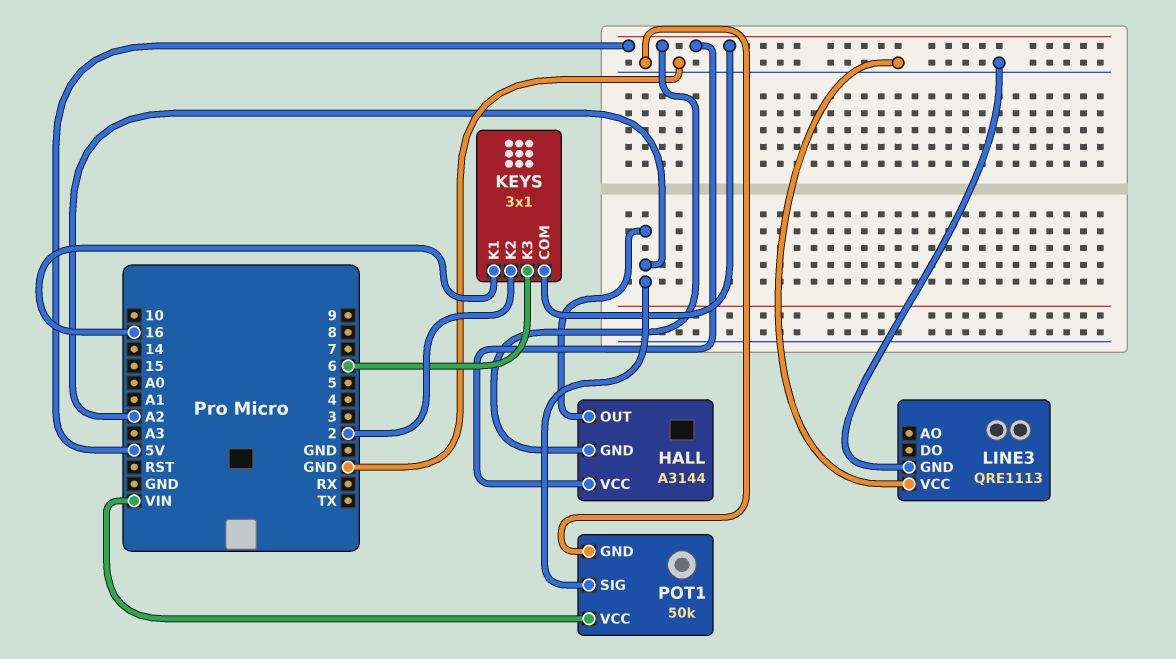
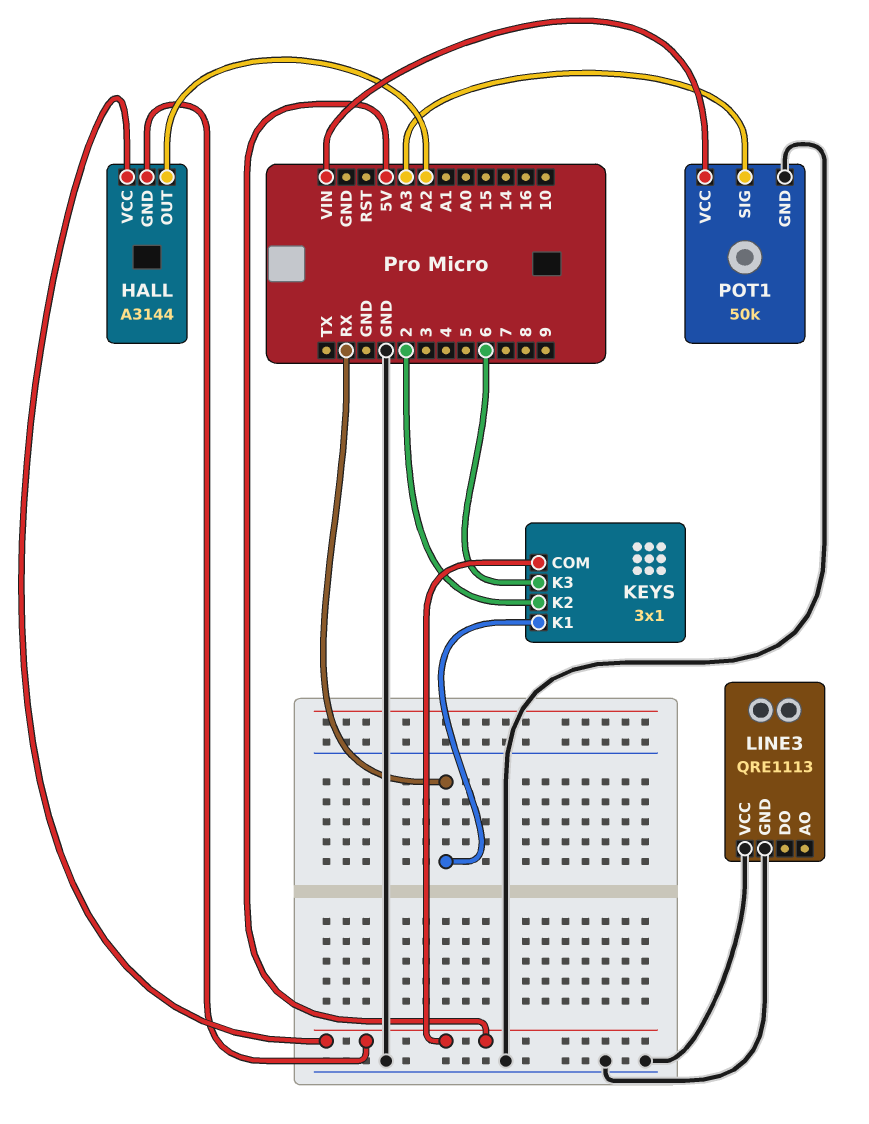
KEYS pin K1: 16 -> RX
POT1 pin SIG: A2 -> A3

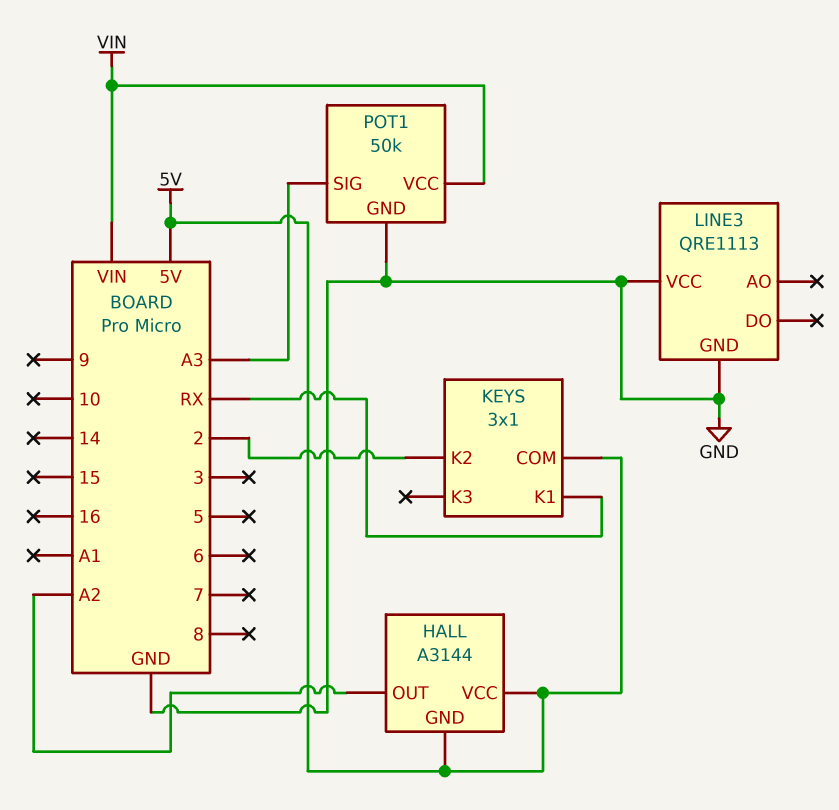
KEYS pin K3: 6 -> none

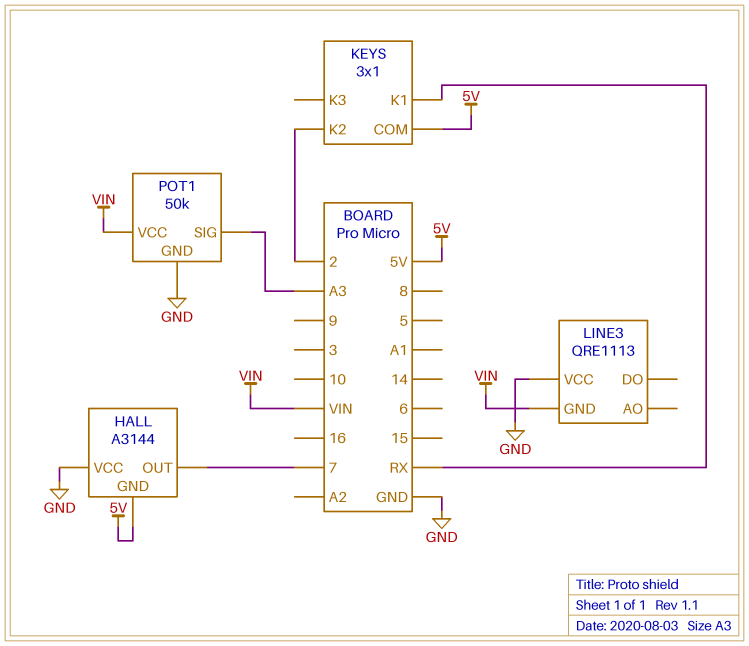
HALL pin OUT: A2 -> 7
HALL pin VCC: 5V -> GND
LINE3 pin GND: GND -> VIN

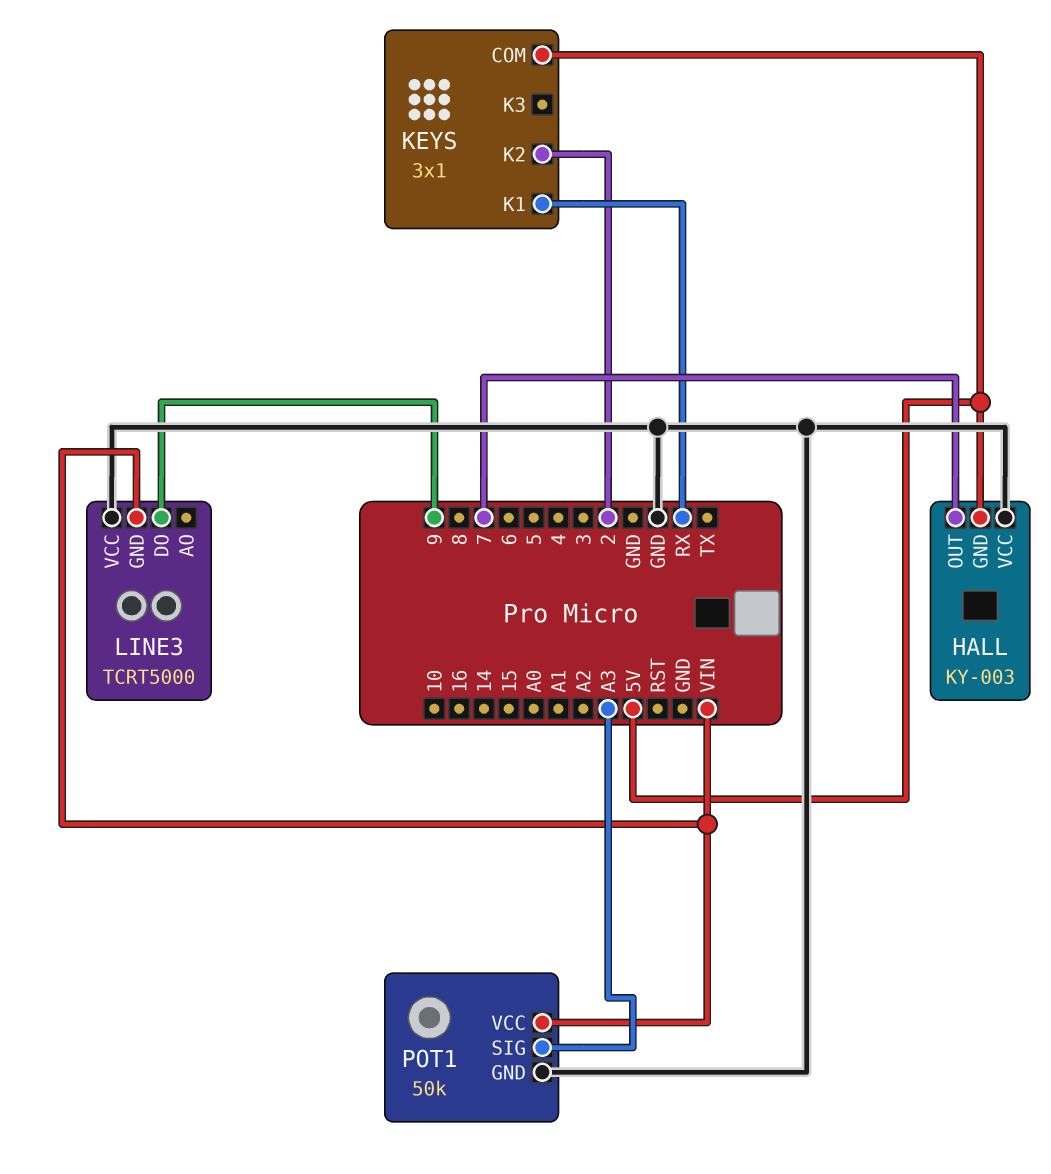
HALL: A3144 -> KY-003
LINE3: QRE1113 -> TCRT5000
LINE3 pin DO: none -> 9

